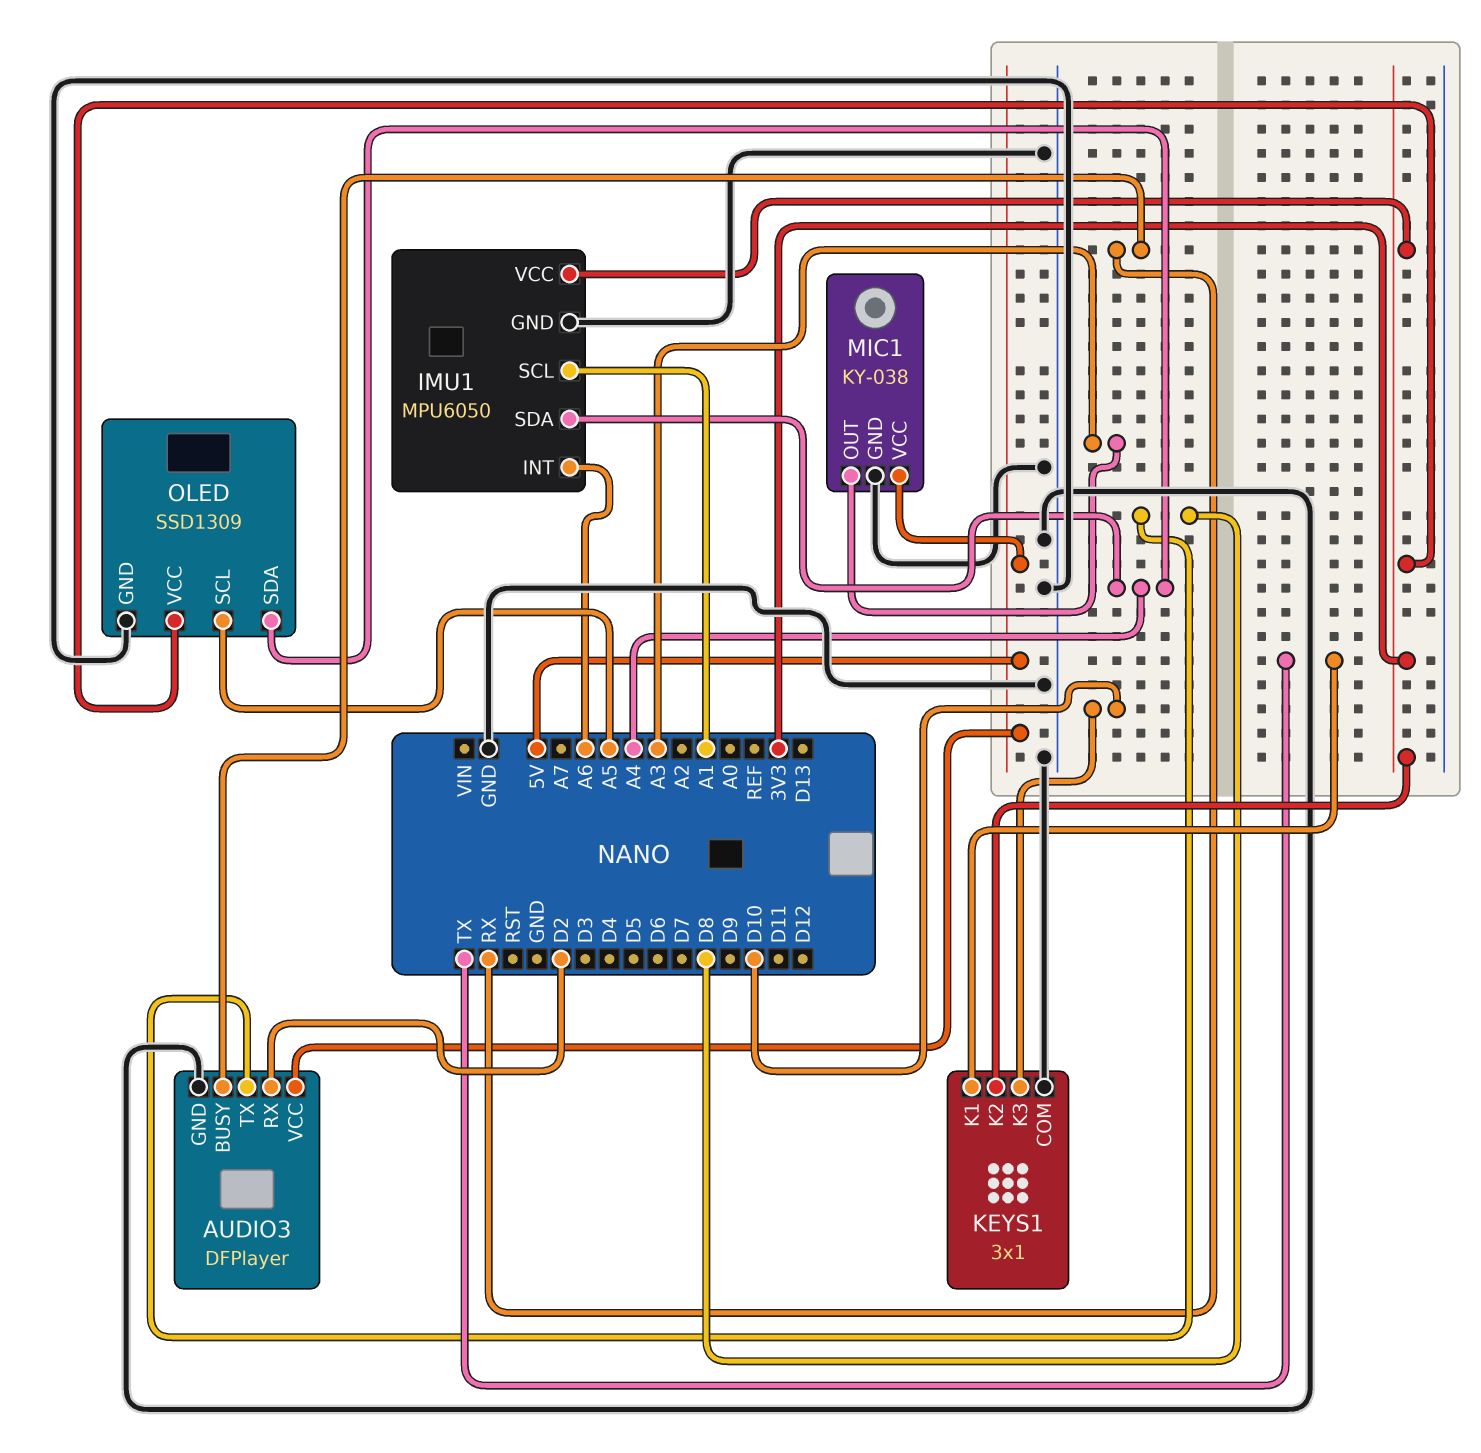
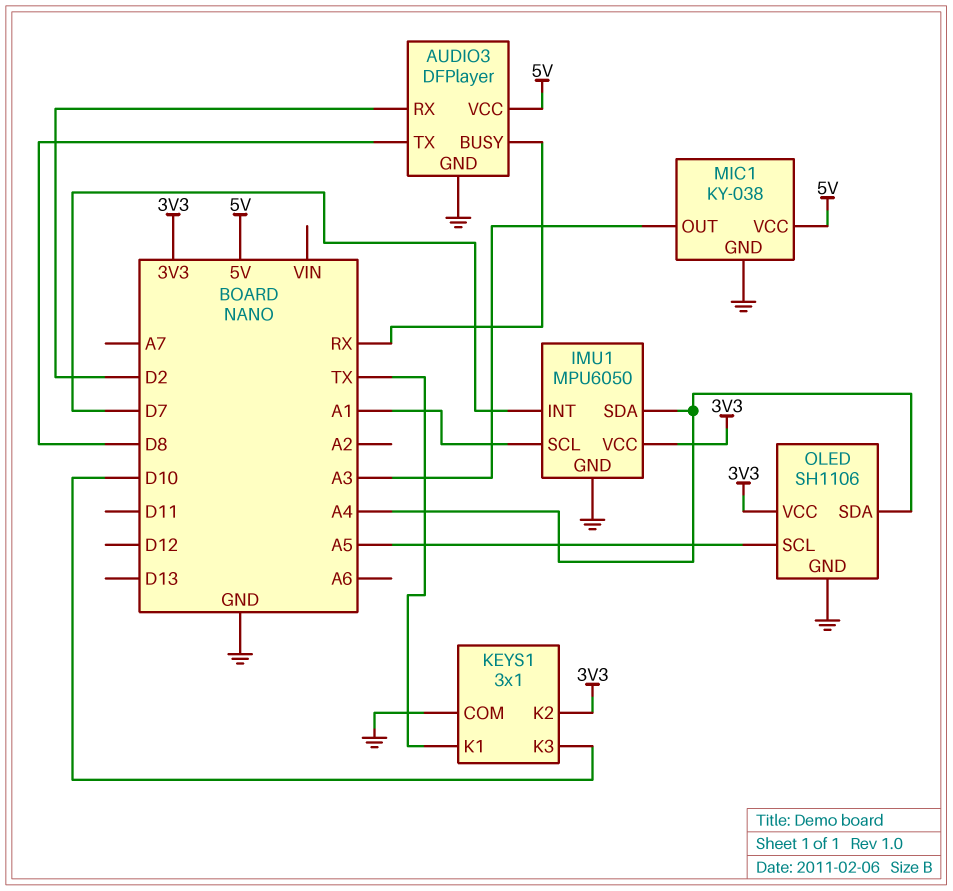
IMU1 pin INT: A6 -> D7
OLED: SSD1309 -> SH1106

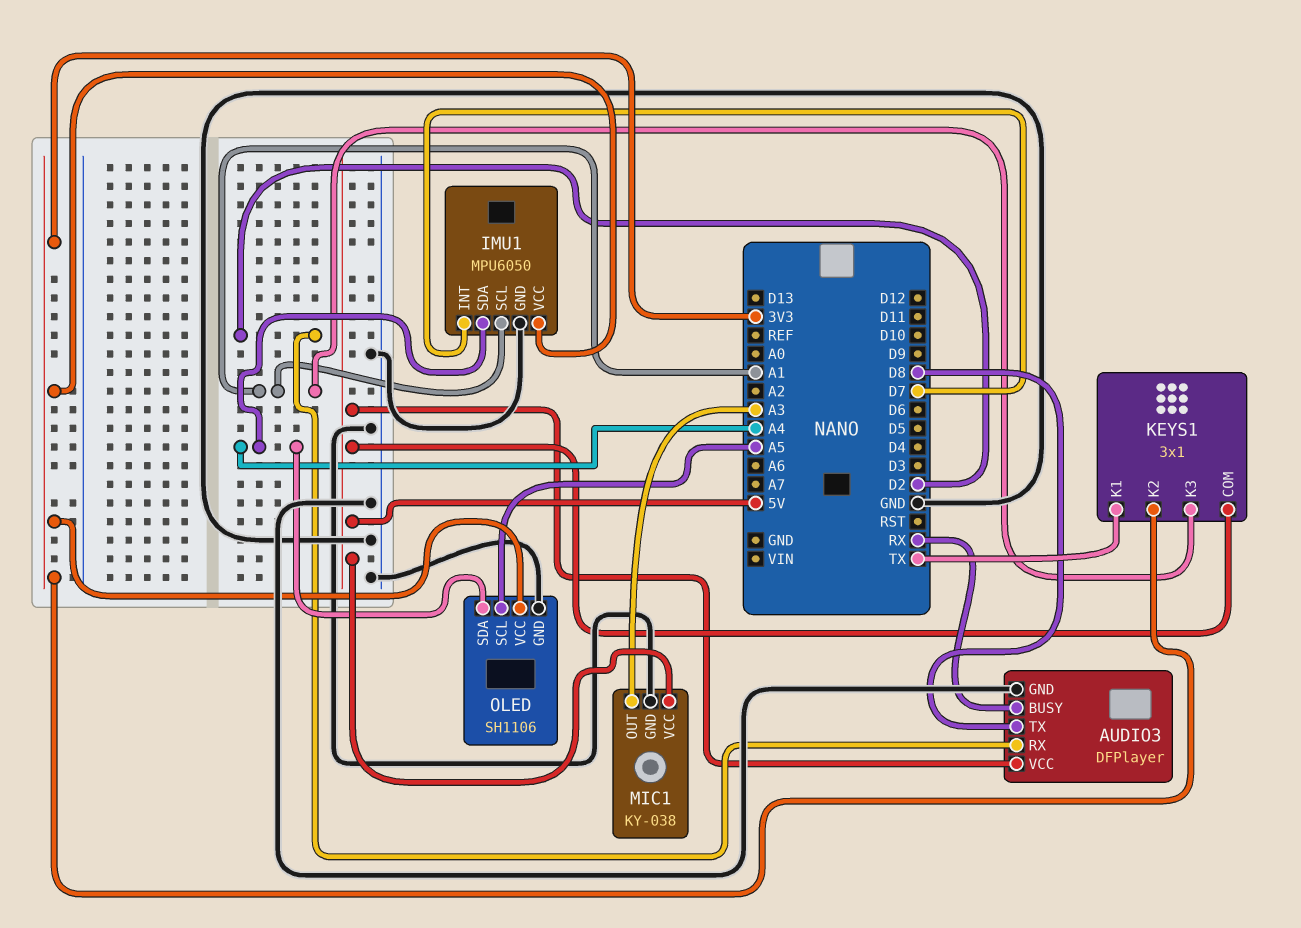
KEYS1 pin COM: GND -> 5V
KEYS1 pin K3: D10 -> A1

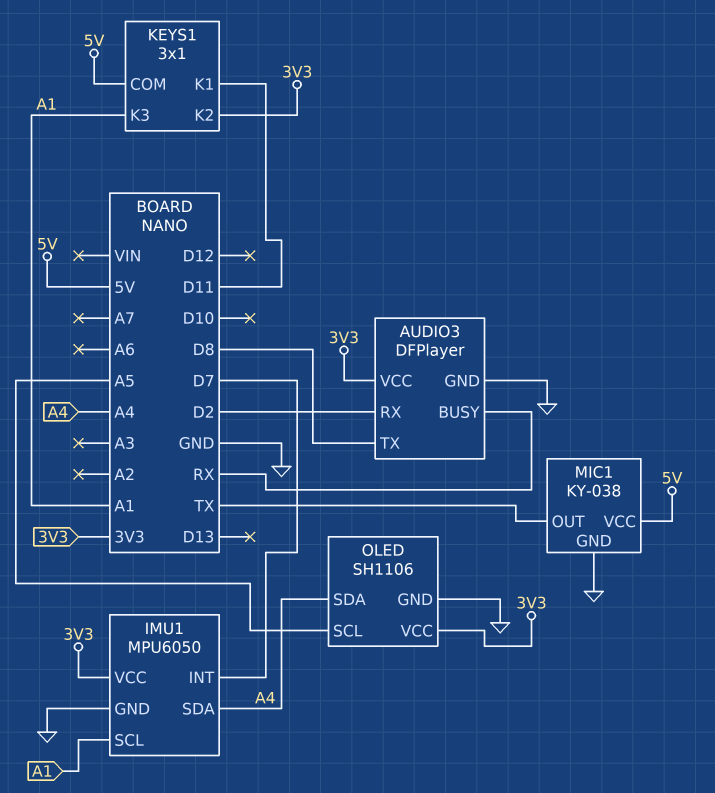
AUDIO3 pin VCC: 5V -> 3V3
KEYS1 pin K1: TX -> D11
MIC1 pin OUT: A3 -> TX

